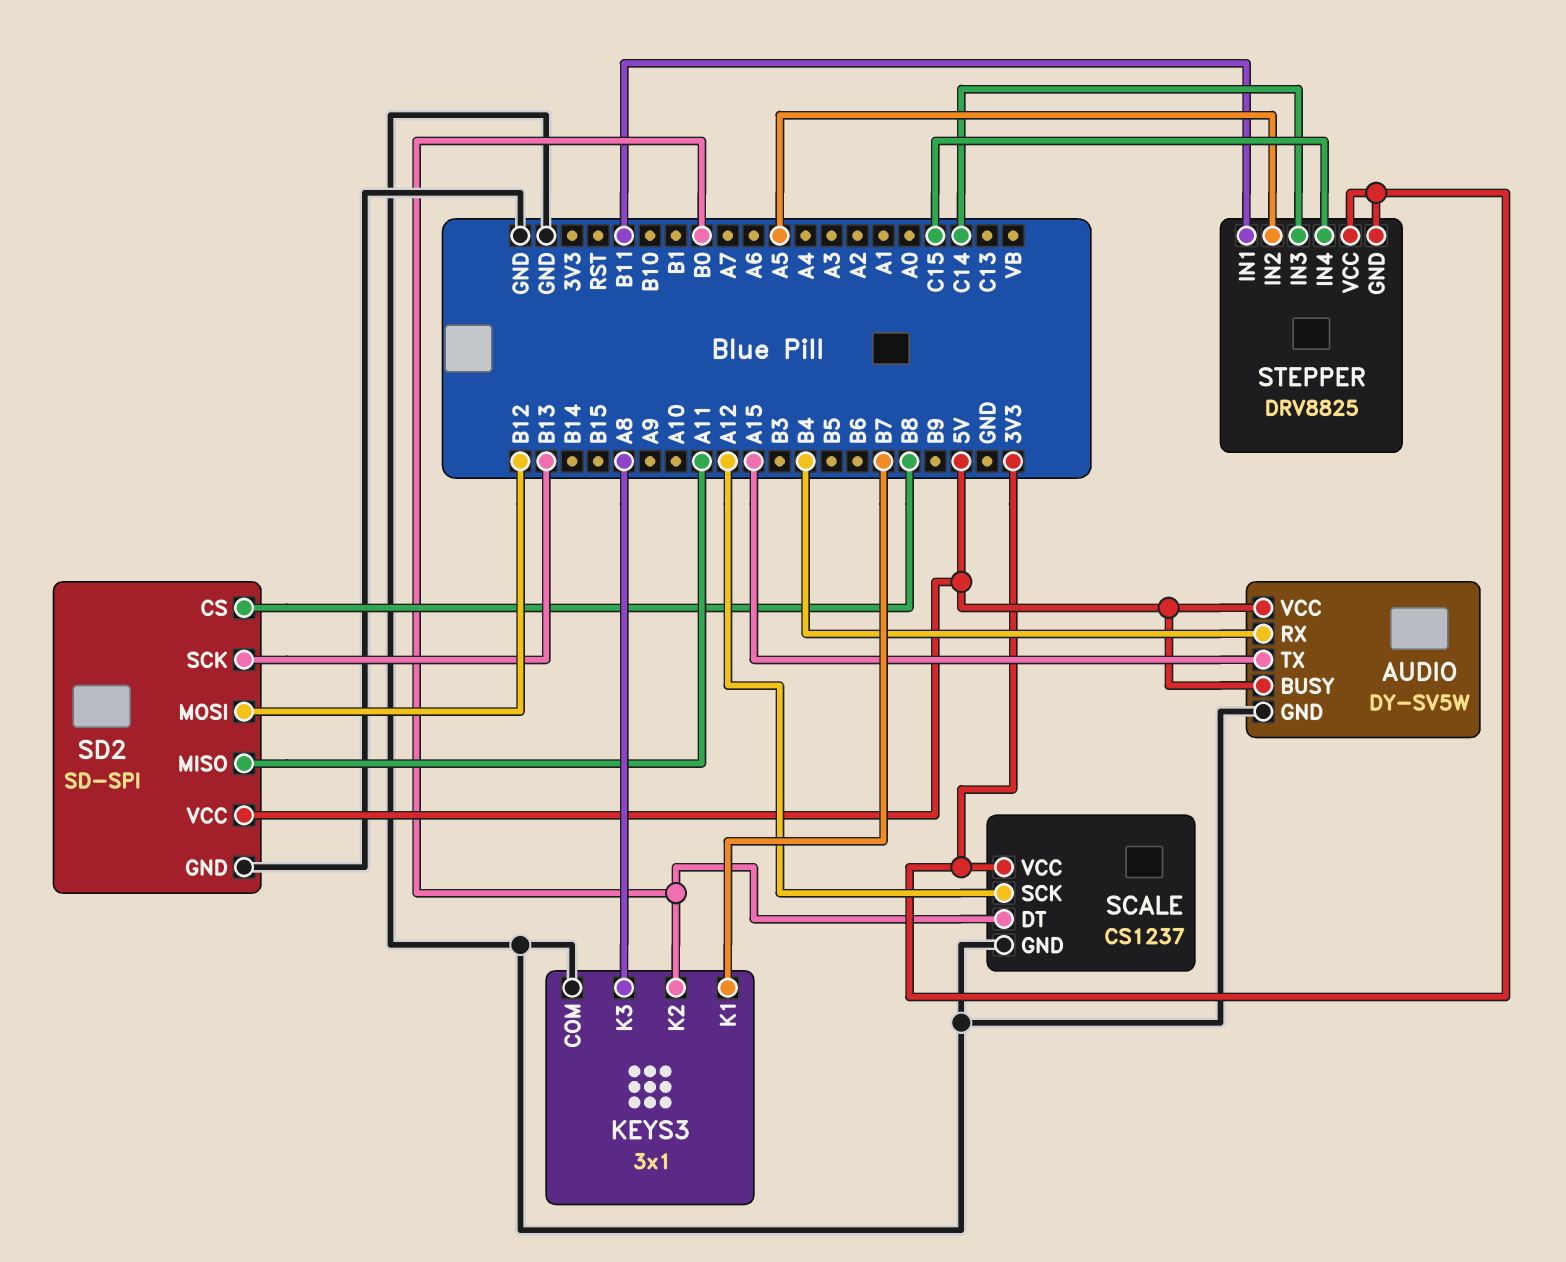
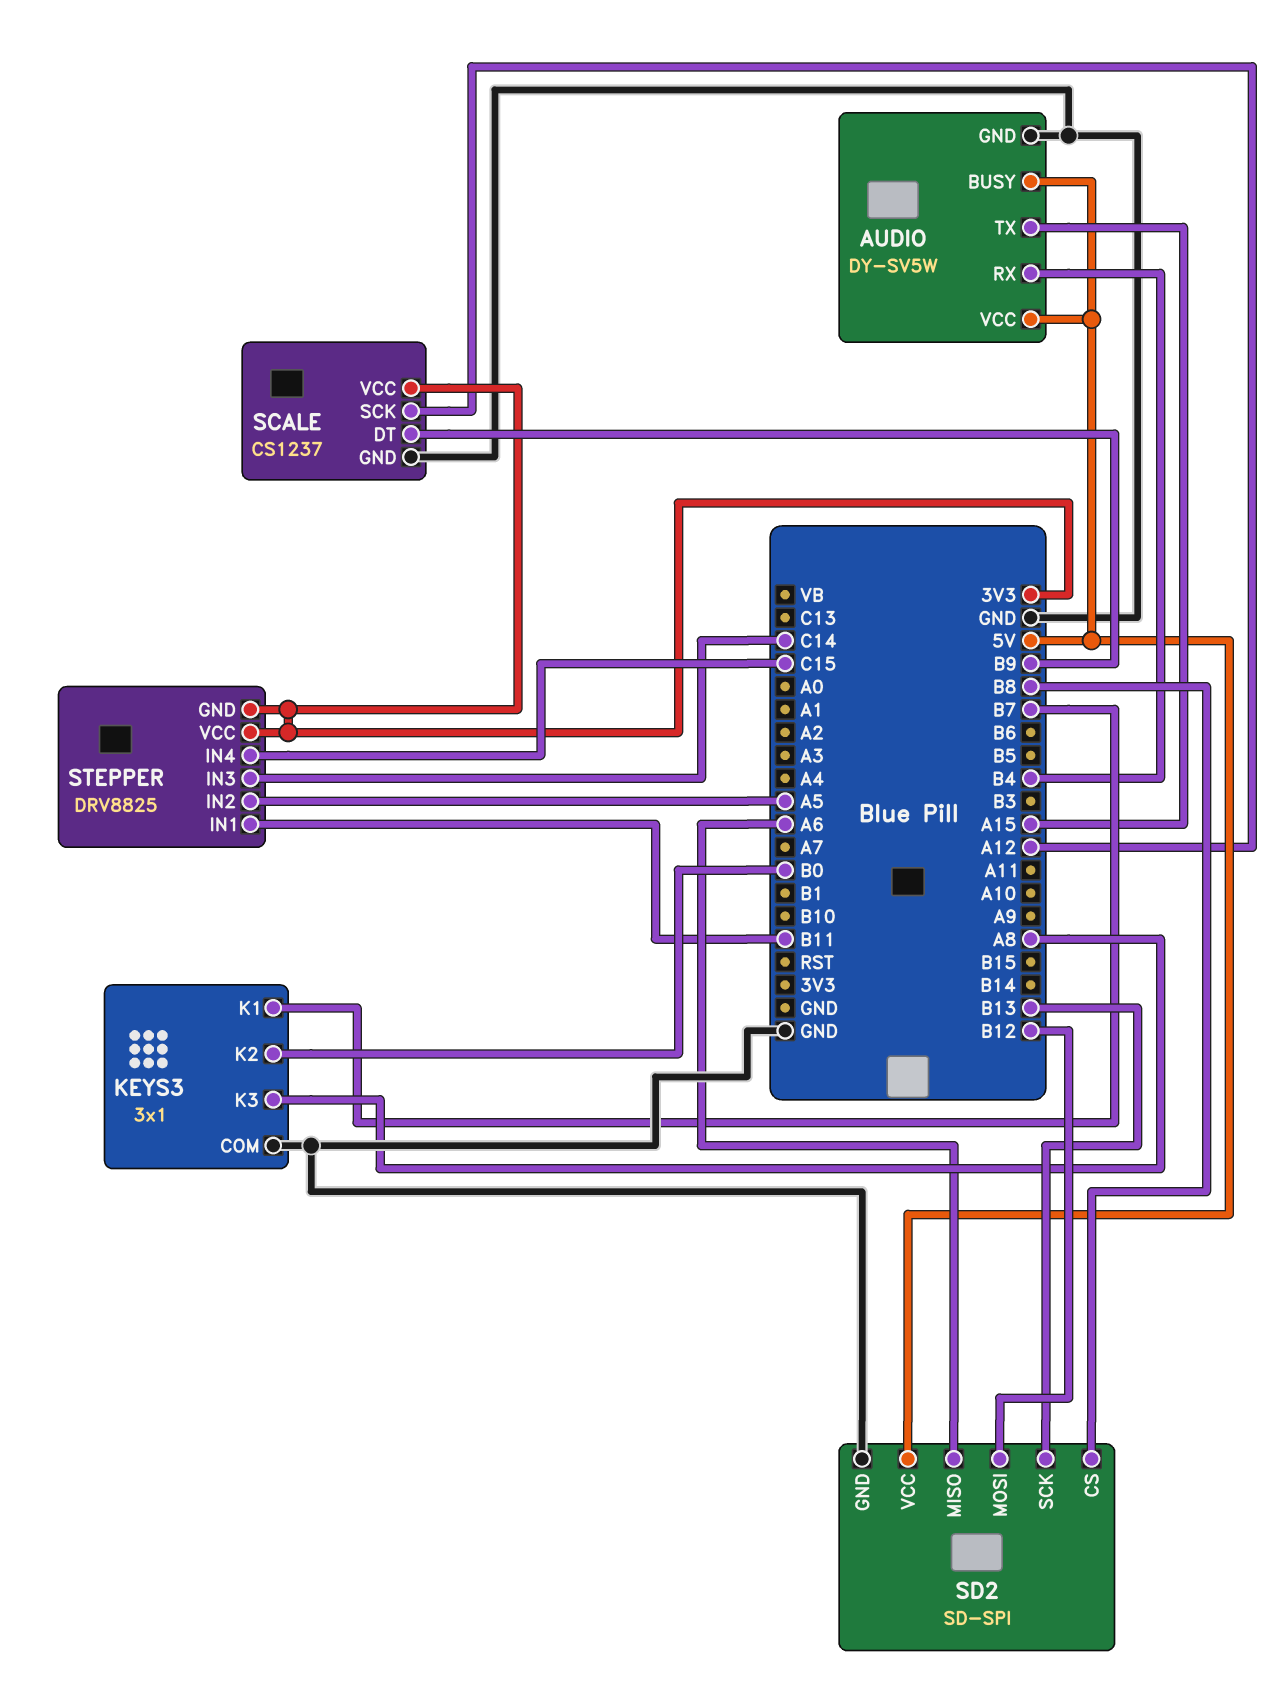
SCALE pin DT: B0 -> B9
SD2 pin MISO: A11 -> A6

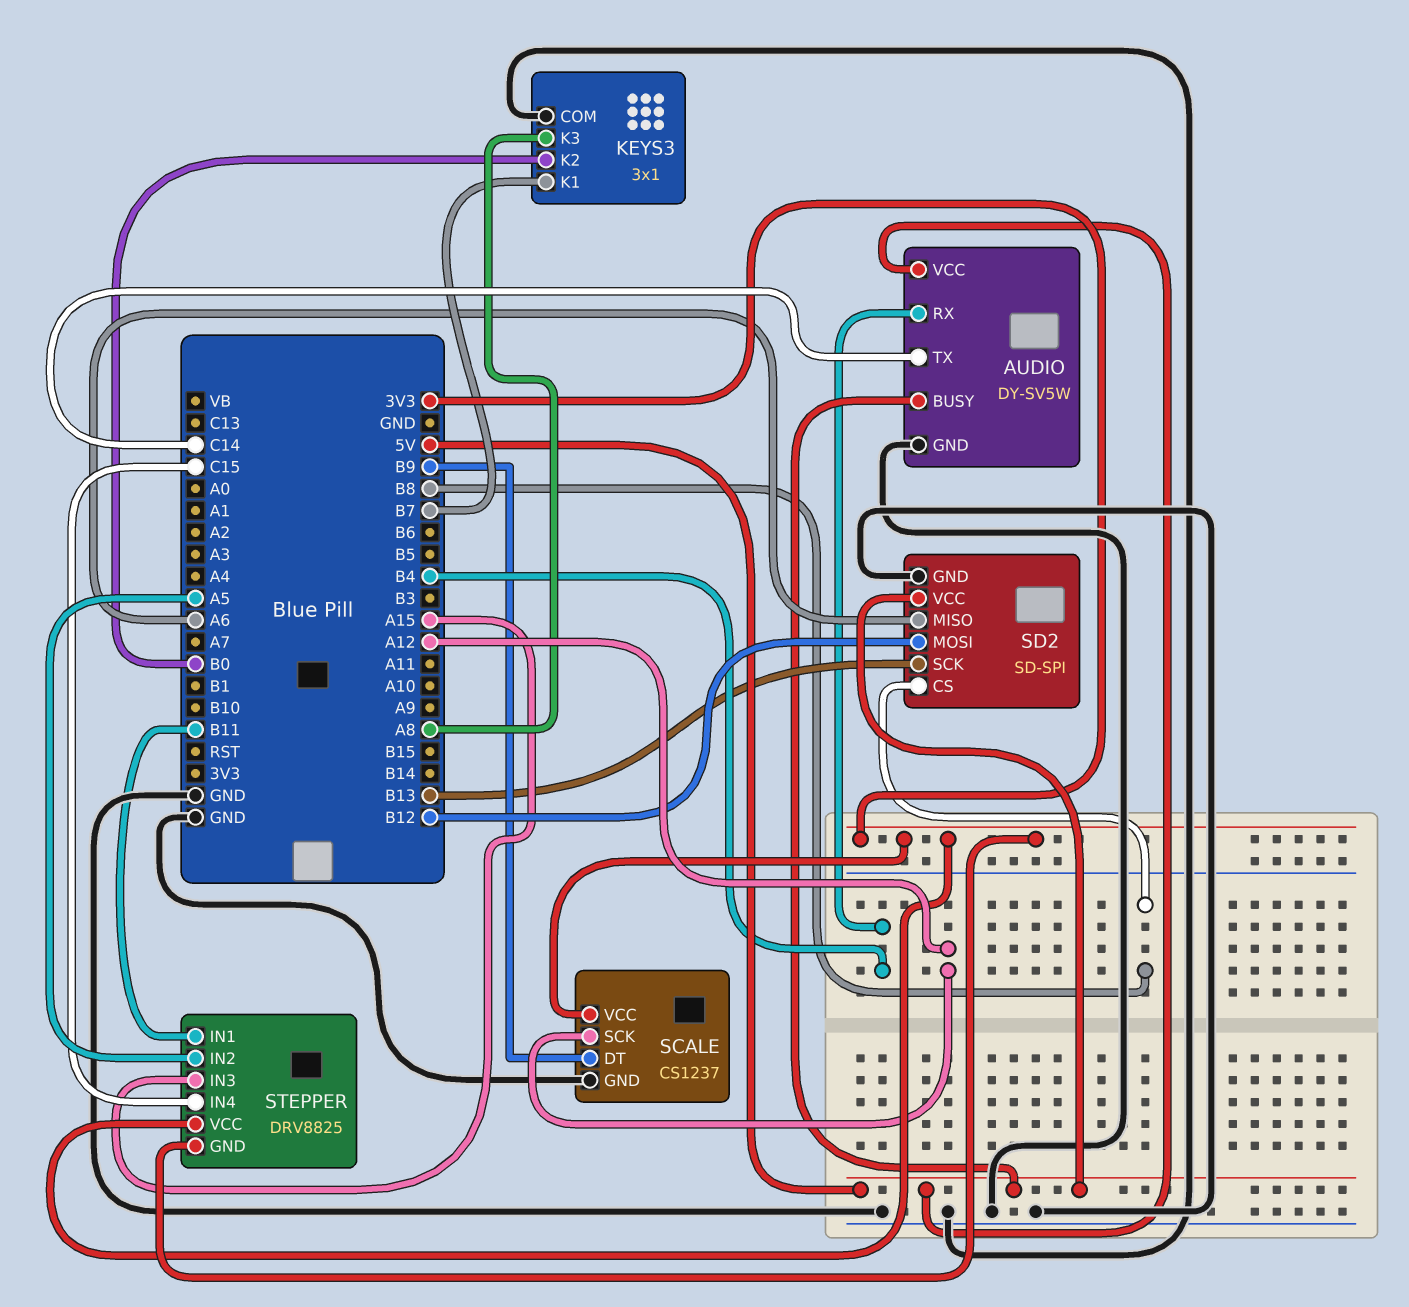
AUDIO pin TX: A15 -> C14
STEPPER pin IN3: C14 -> A15

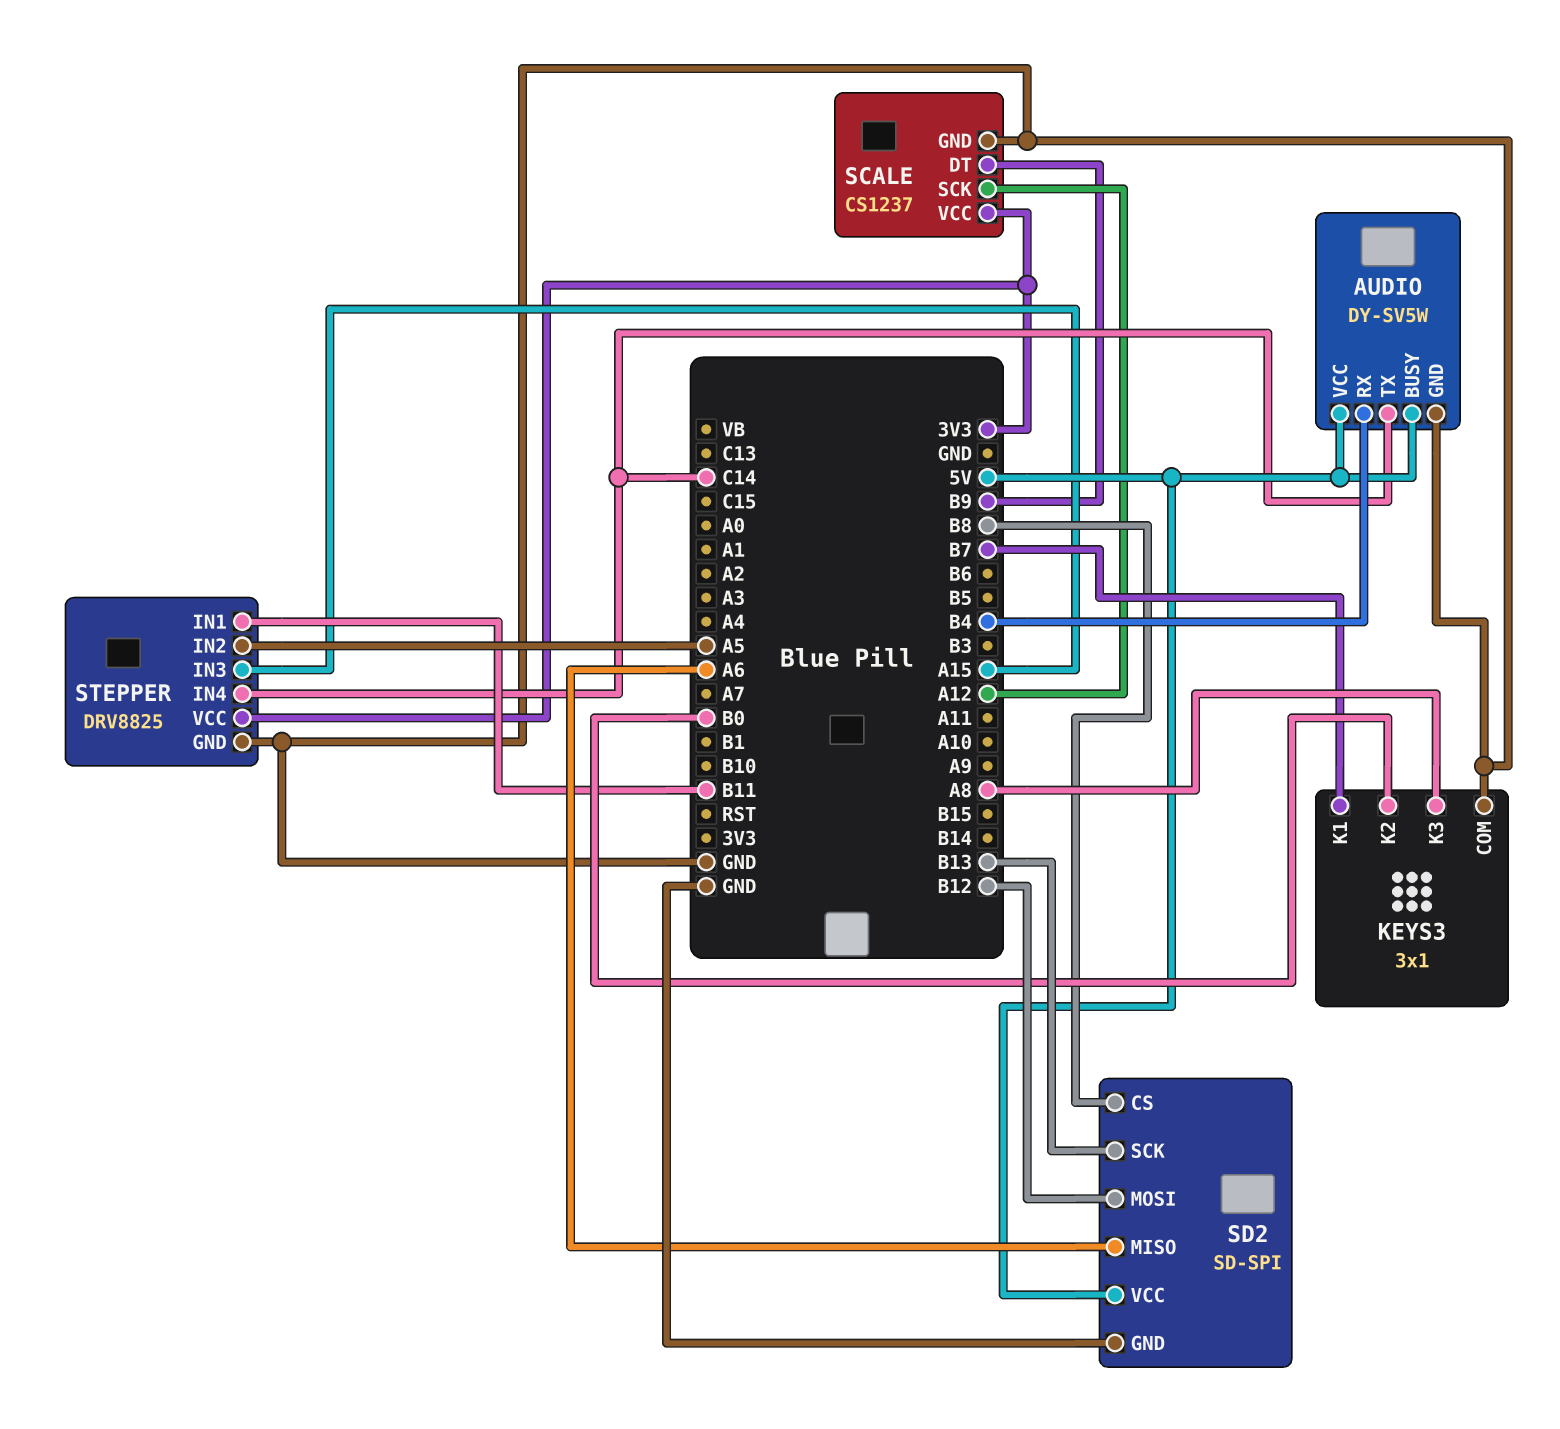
STEPPER pin GND: 3V3 -> GND
STEPPER pin IN4: C15 -> C14

